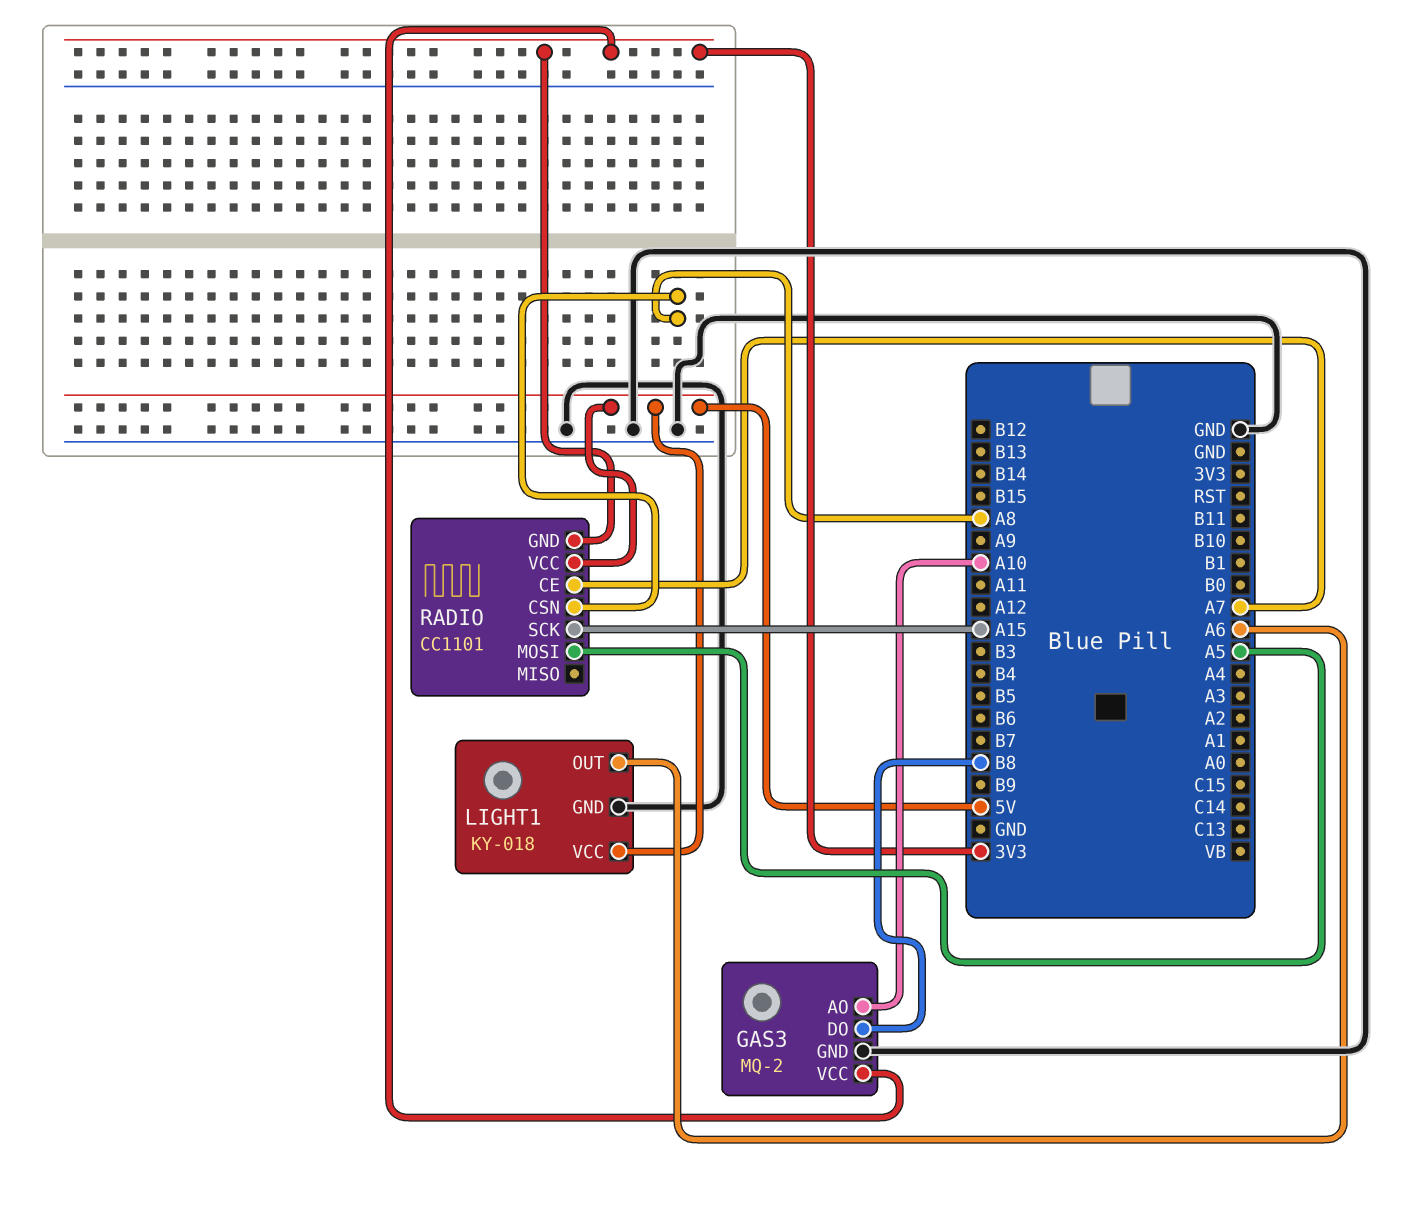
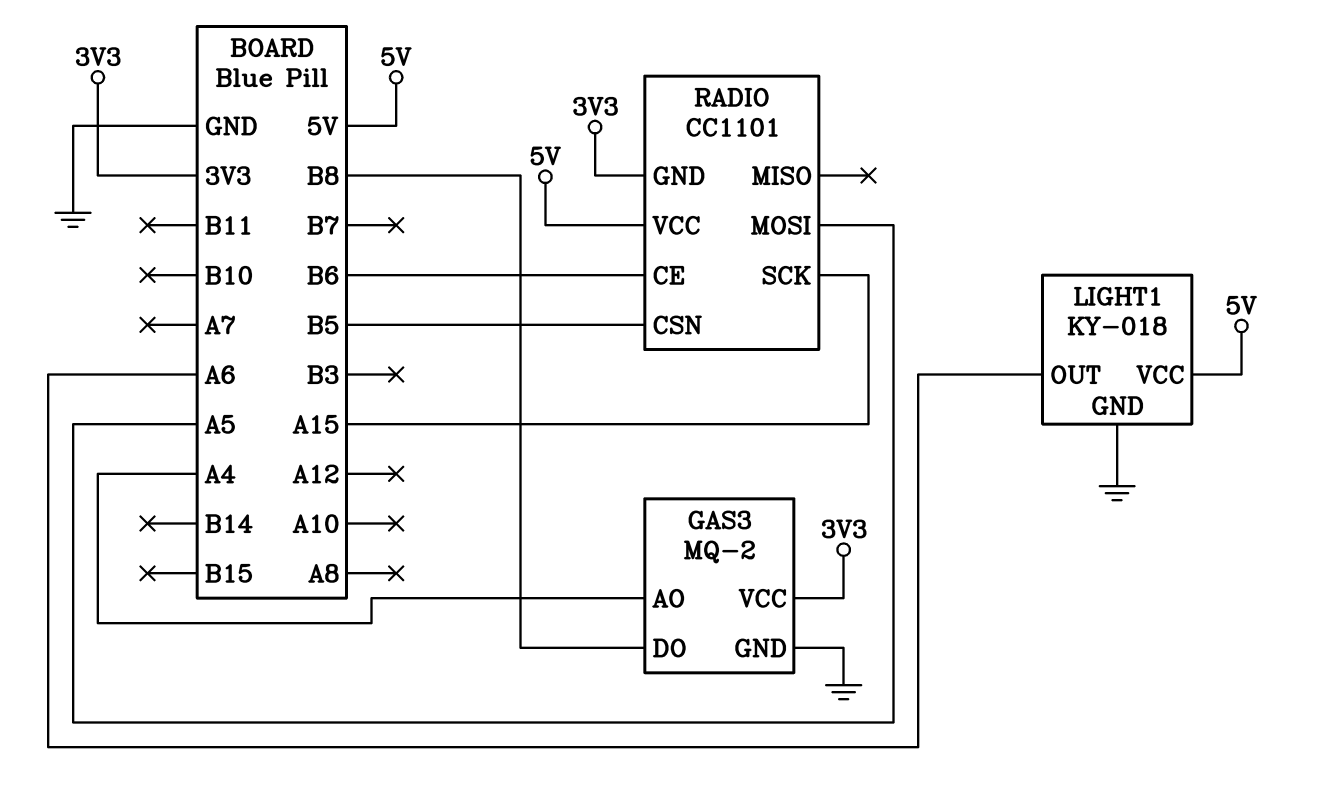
GAS3 pin AO: A10 -> A4
RADIO pin CE: A7 -> B6
RADIO pin CSN: A8 -> B5

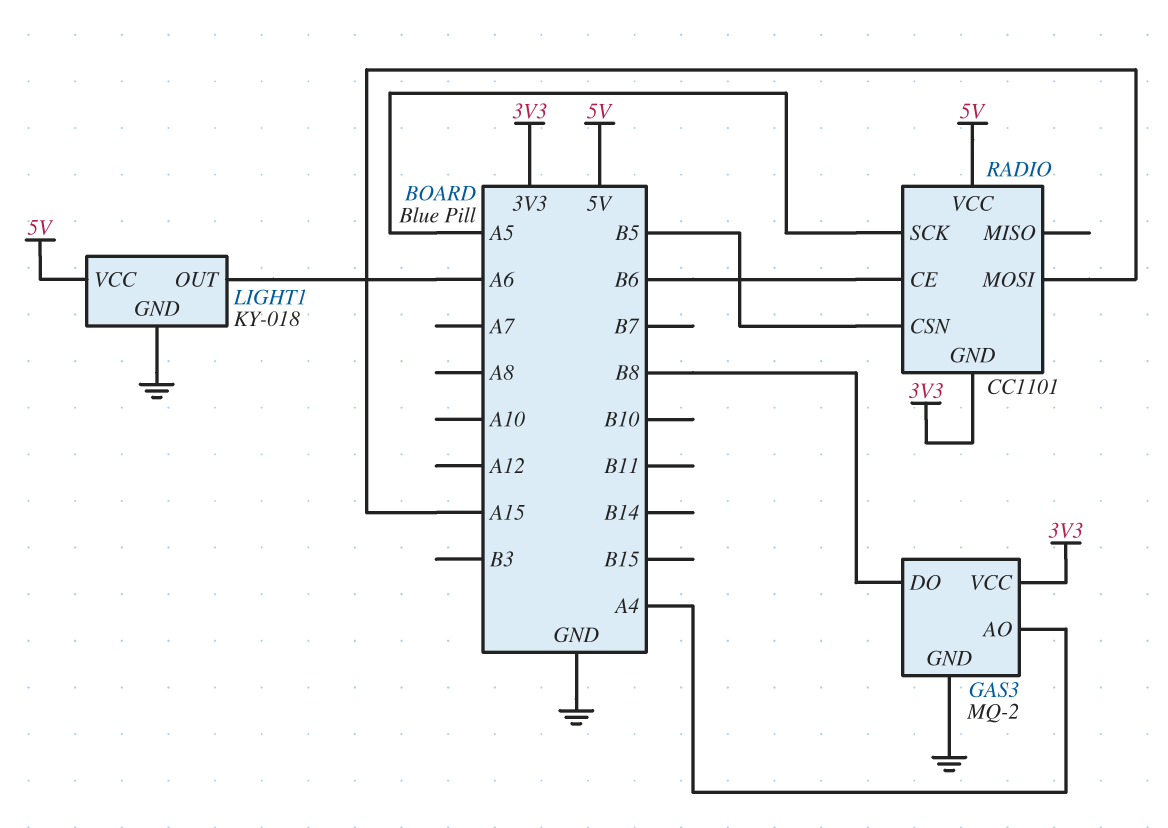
RADIO pin MOSI: A5 -> A15
RADIO pin SCK: A15 -> A5

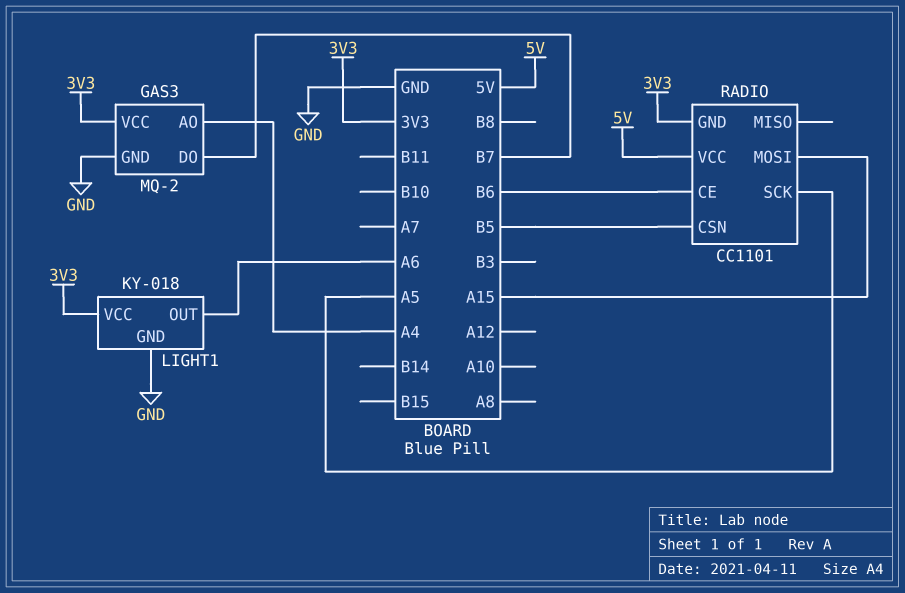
GAS3 pin DO: B8 -> B7
LIGHT1 pin VCC: 5V -> 3V3

